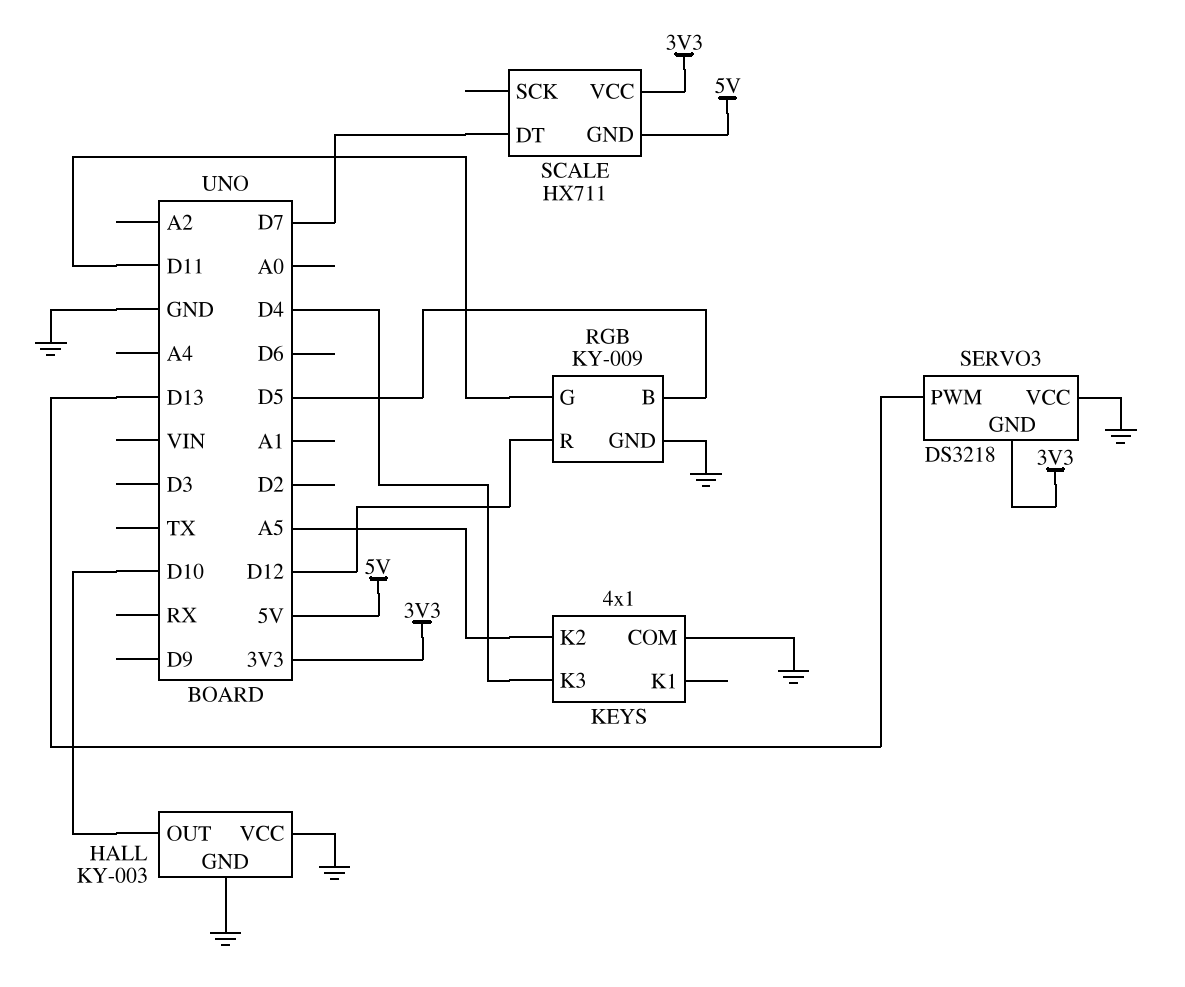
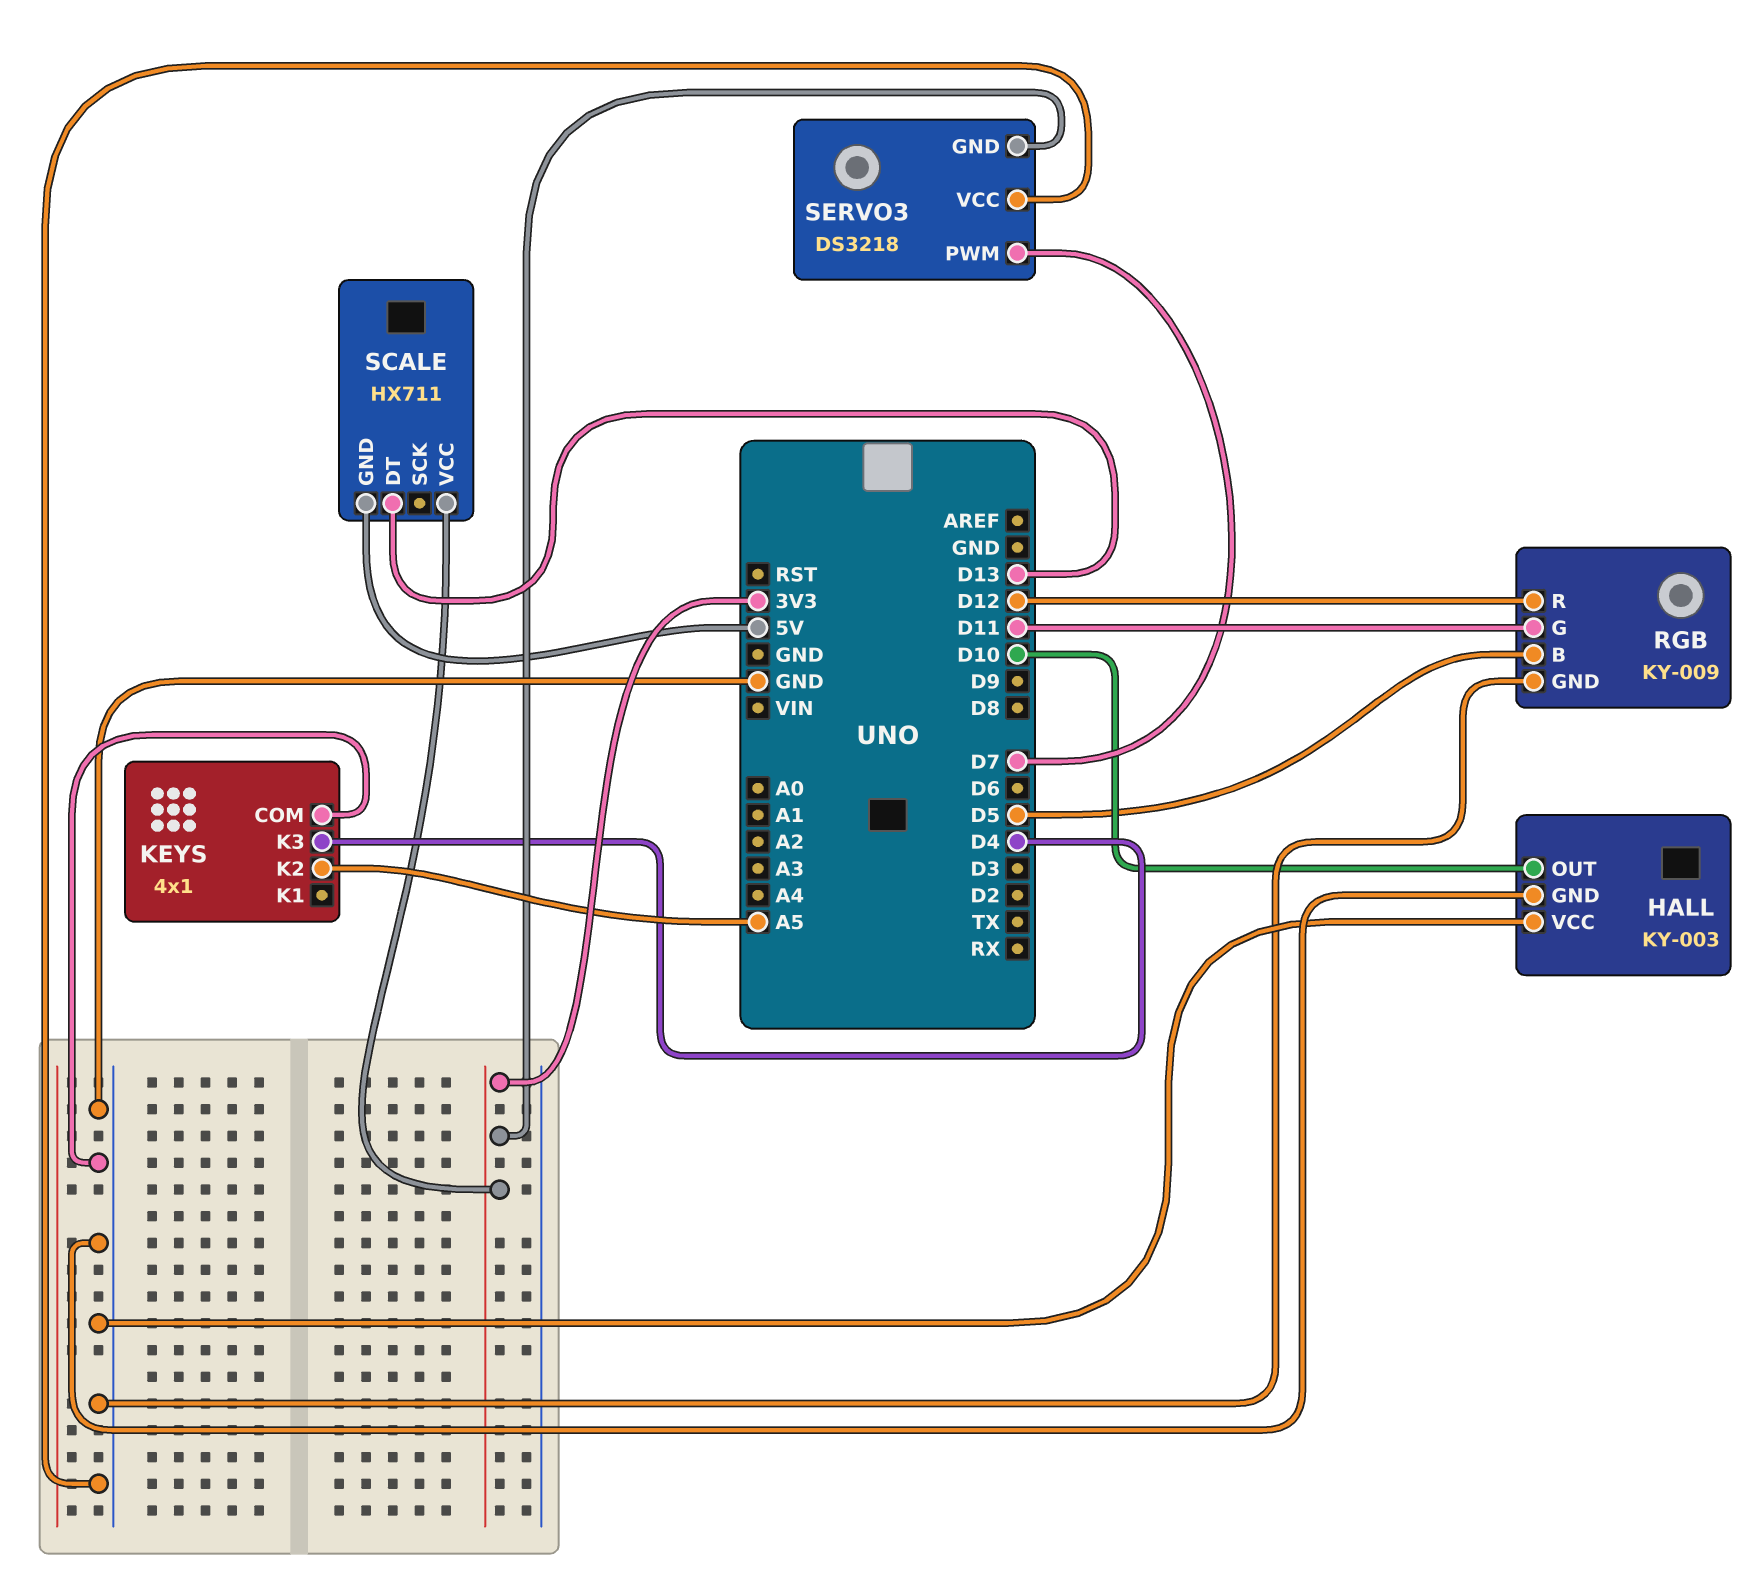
SCALE pin DT: D7 -> D13
SERVO3 pin PWM: D13 -> D7

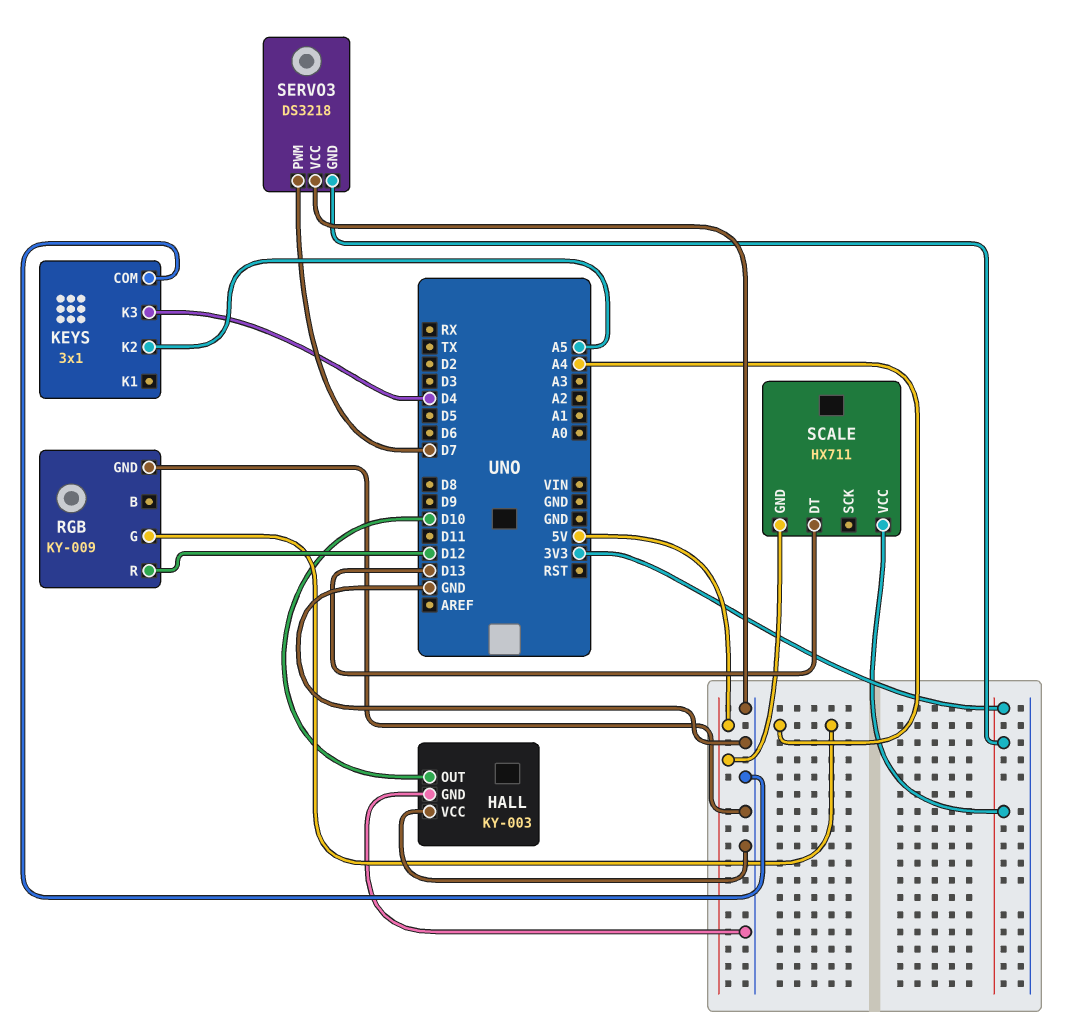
KEYS: 4x1 -> 3x1
RGB pin B: D5 -> none
RGB pin G: D11 -> A4

